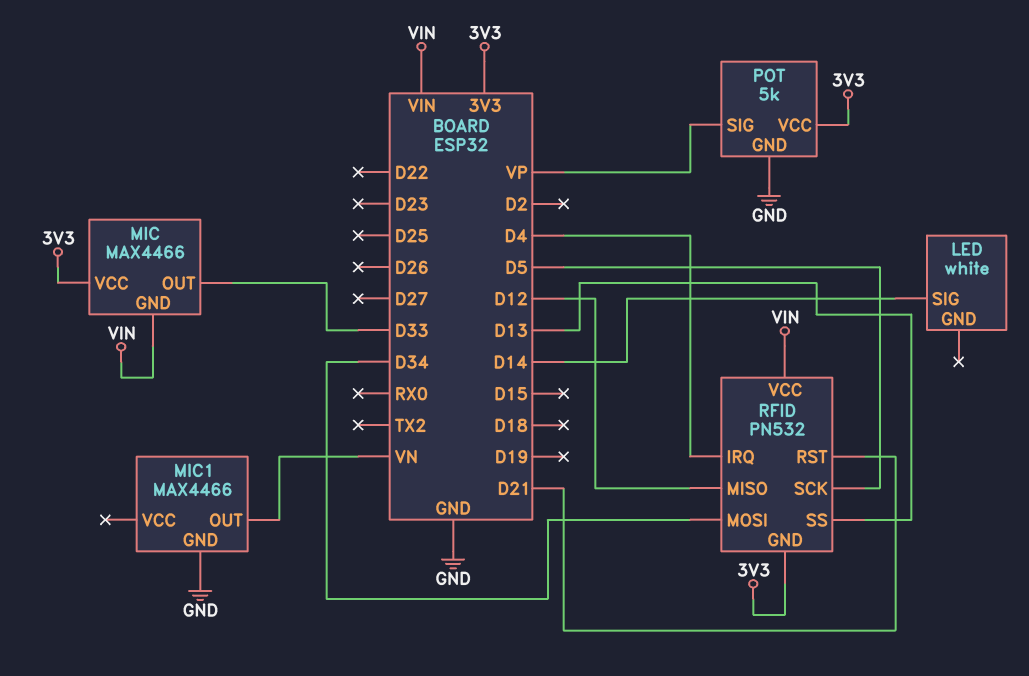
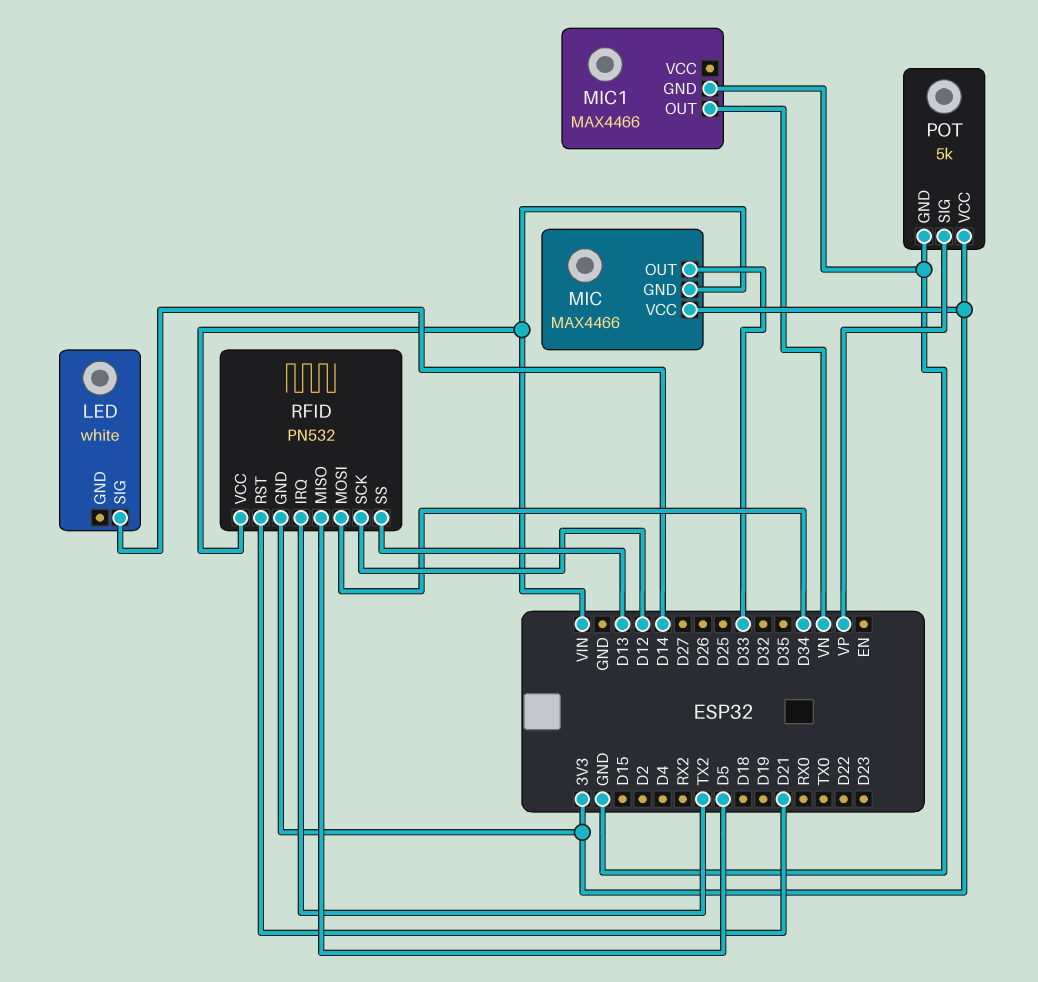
RFID pin IRQ: D4 -> TX2
RFID pin MISO: D12 -> D5
RFID pin SCK: D5 -> D12

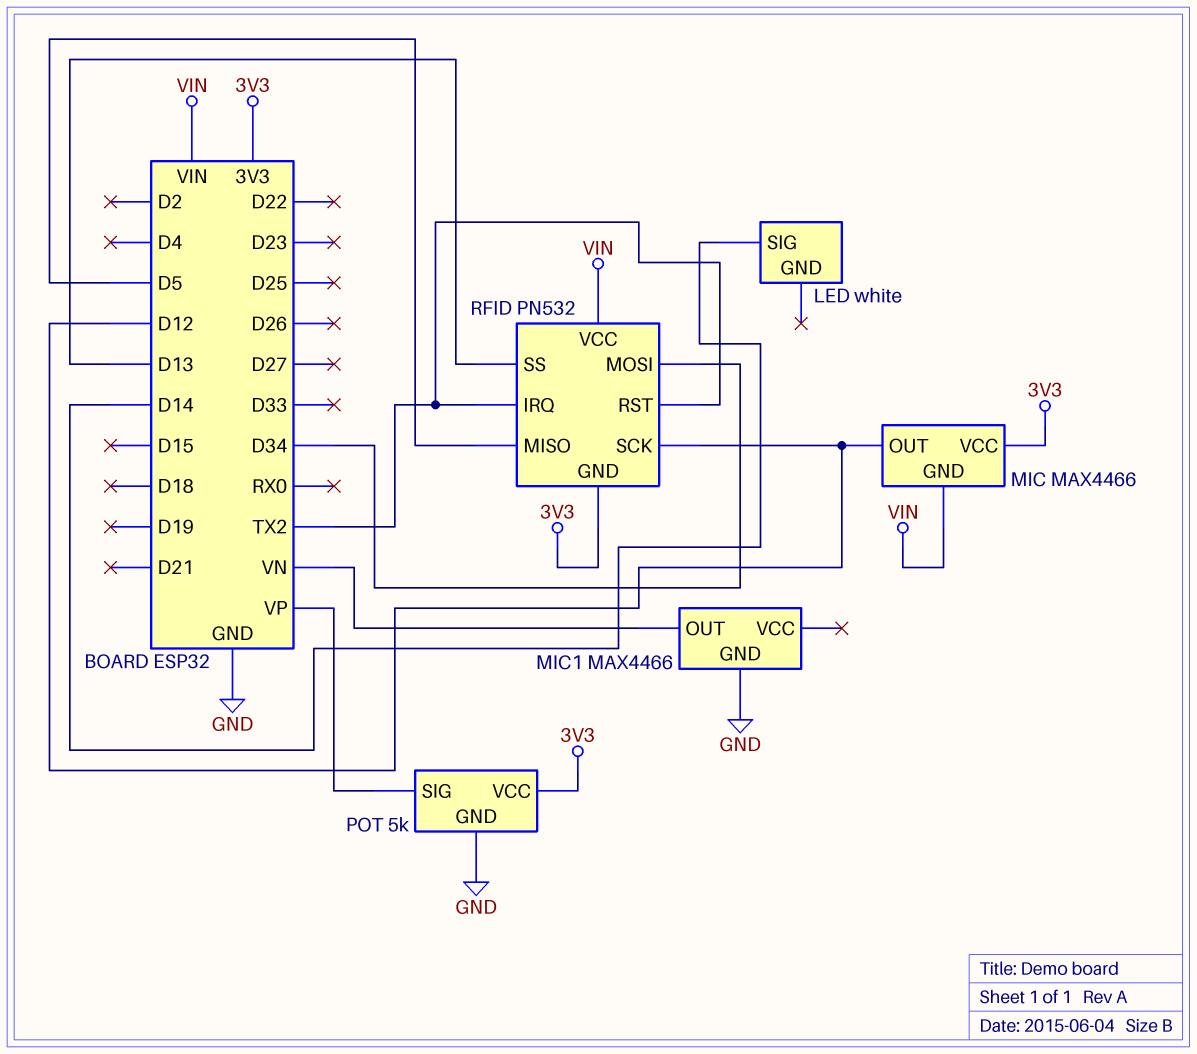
MIC pin OUT: D33 -> D12
RFID pin RST: D21 -> TX2

